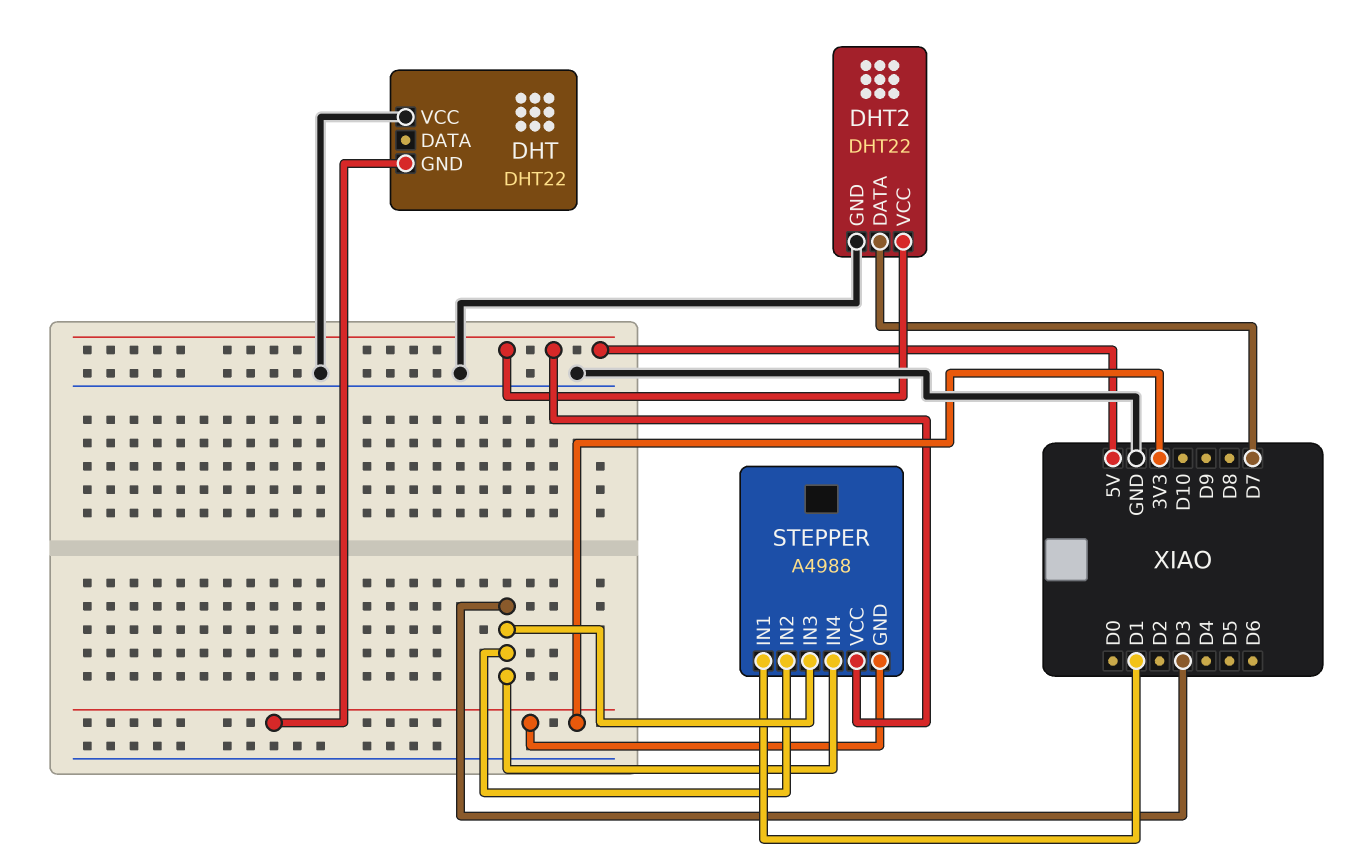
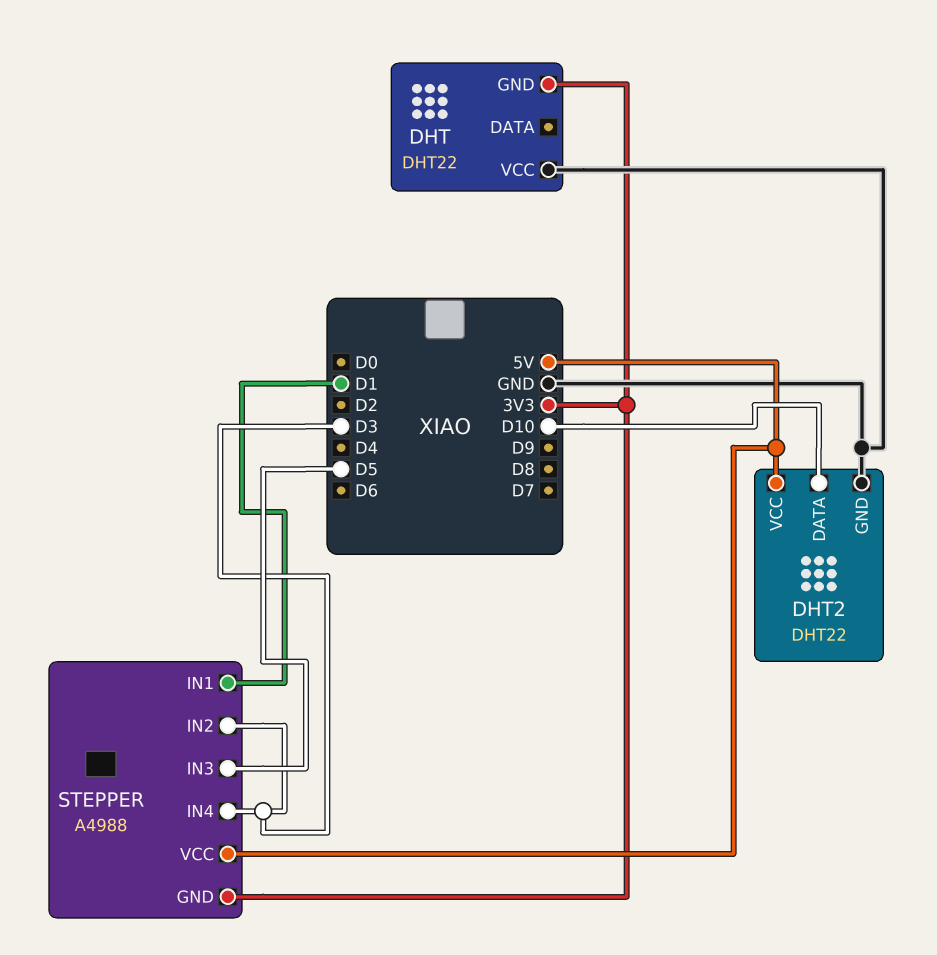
DHT2 pin DATA: D7 -> D10
STEPPER pin IN3: D3 -> D5

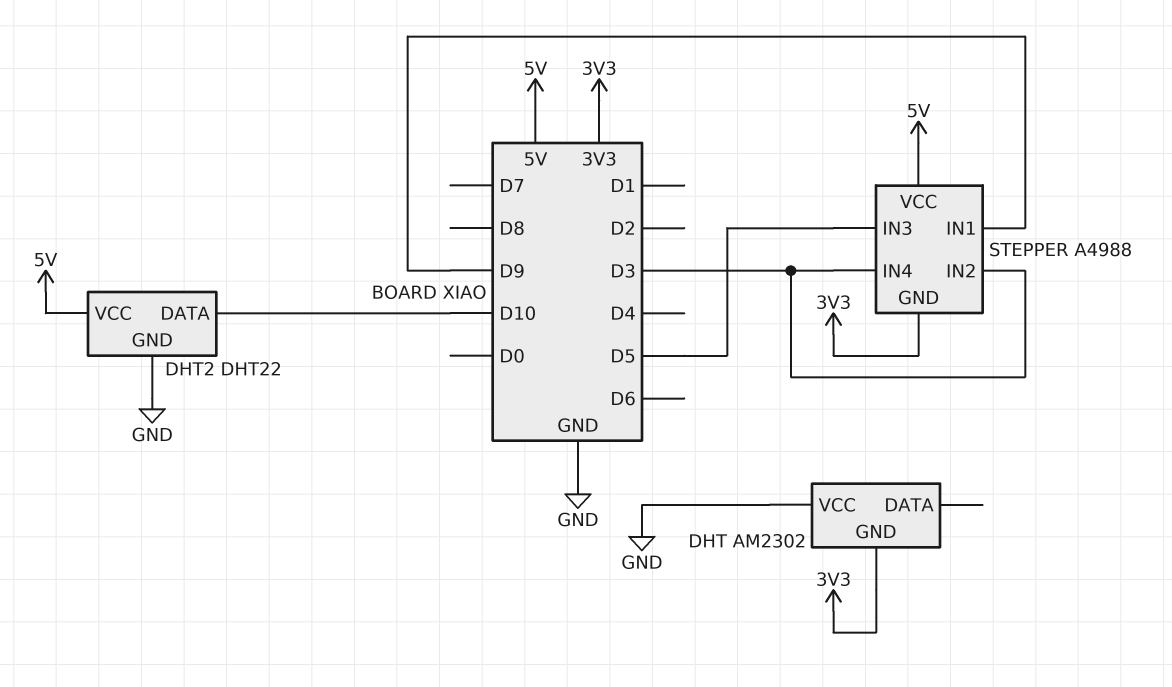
DHT: DHT22 -> AM2302
STEPPER pin IN1: D1 -> D9

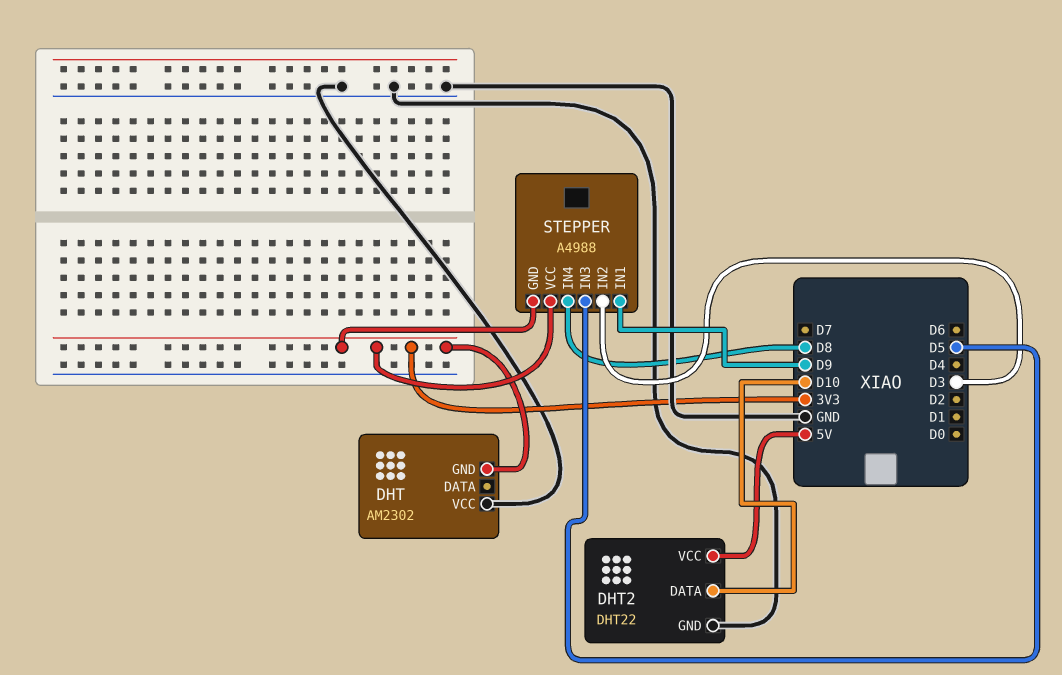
STEPPER pin IN4: D3 -> D8
STEPPER pin VCC: 5V -> 3V3

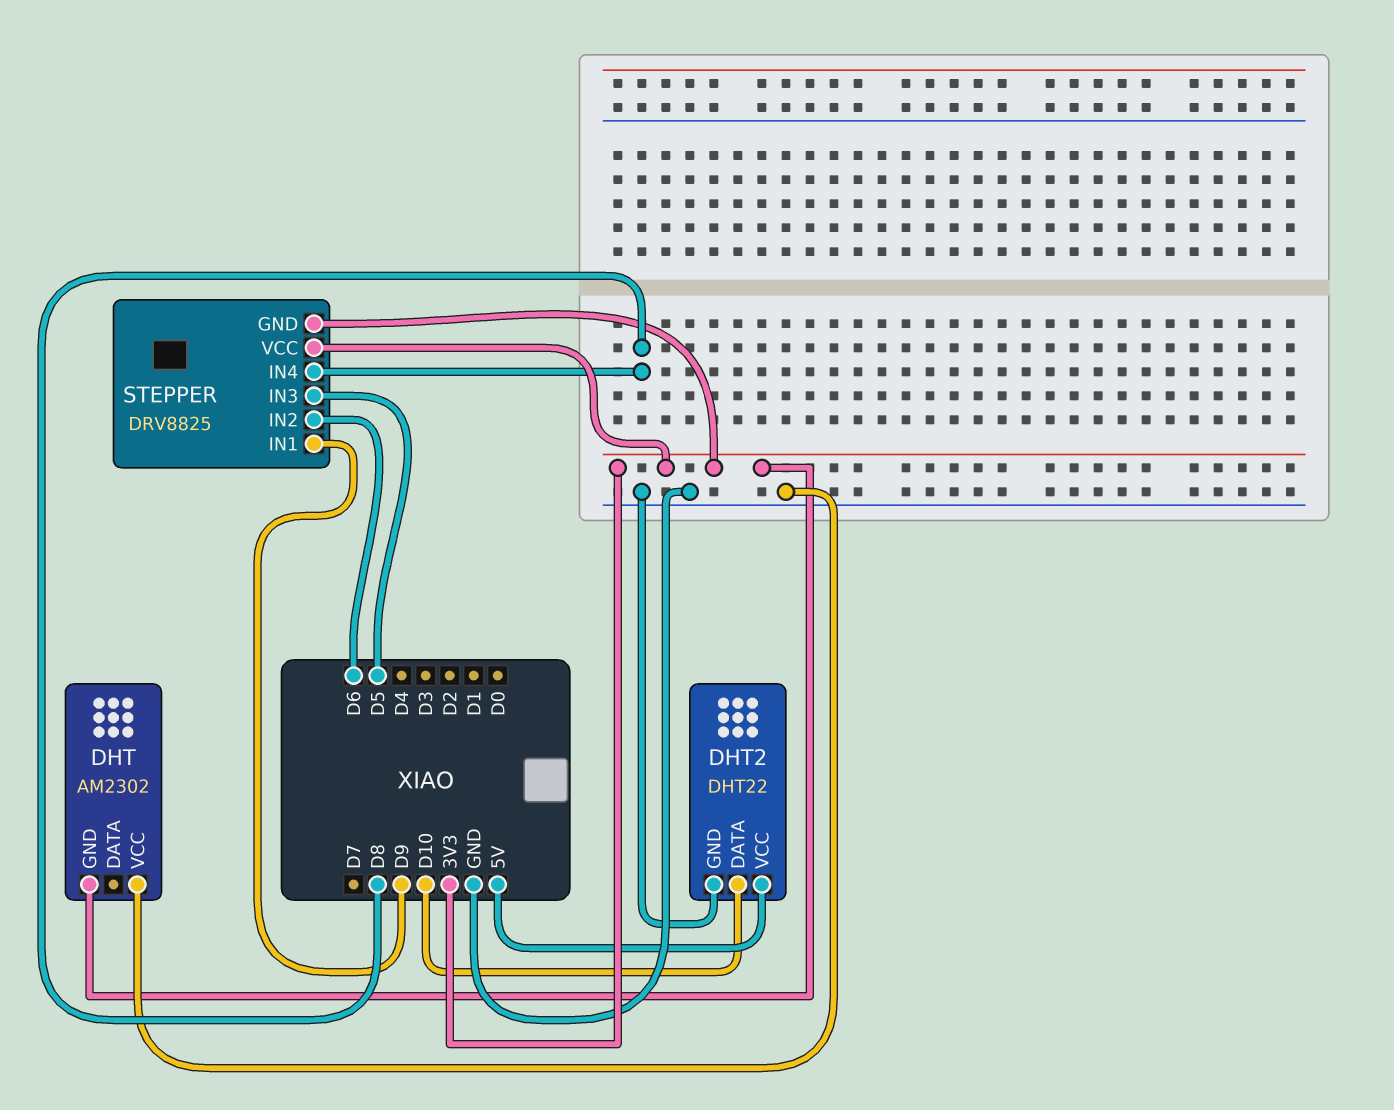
STEPPER: A4988 -> DRV8825
STEPPER pin IN2: D3 -> D6

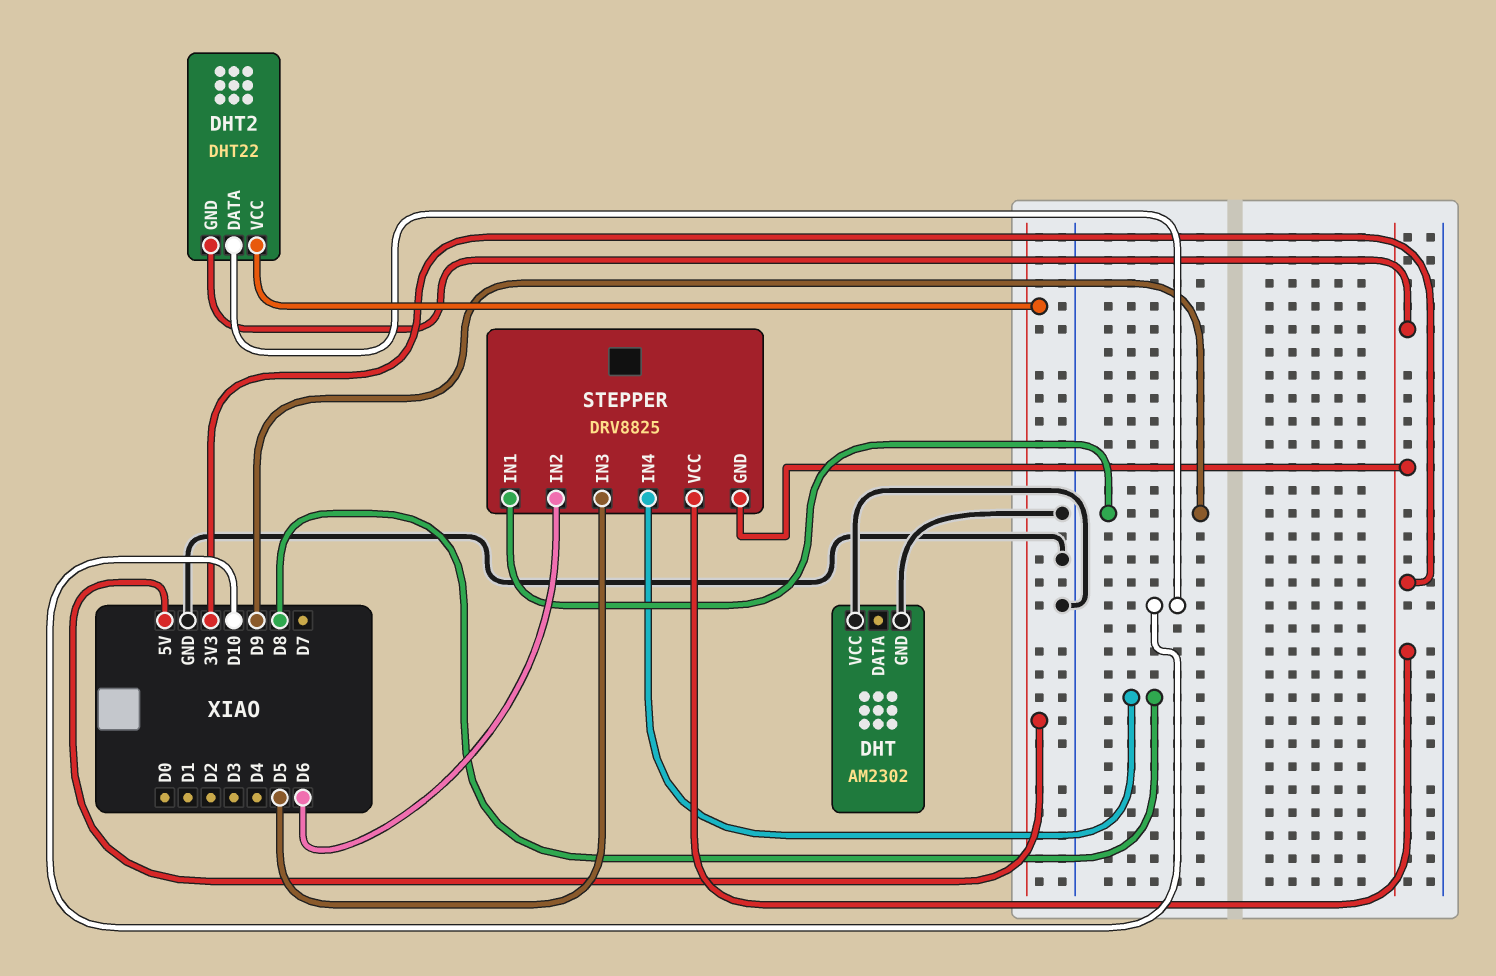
DHT pin GND: 3V3 -> GND
DHT2 pin GND: GND -> 3V3

